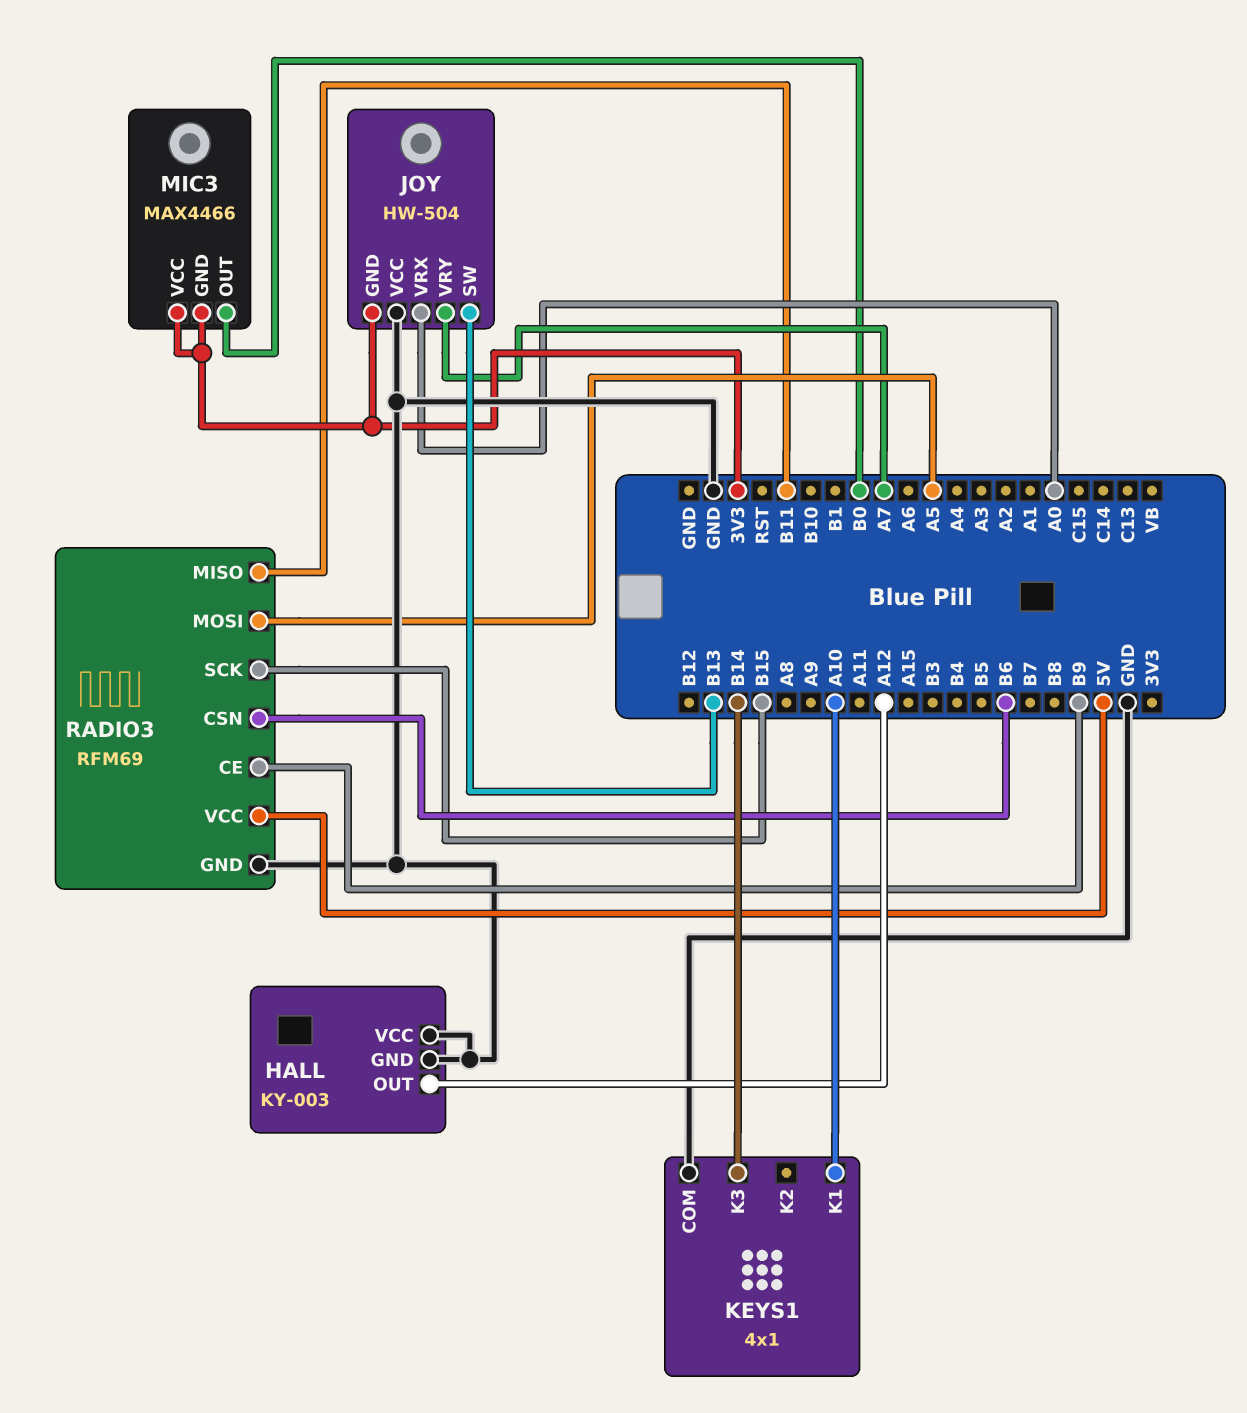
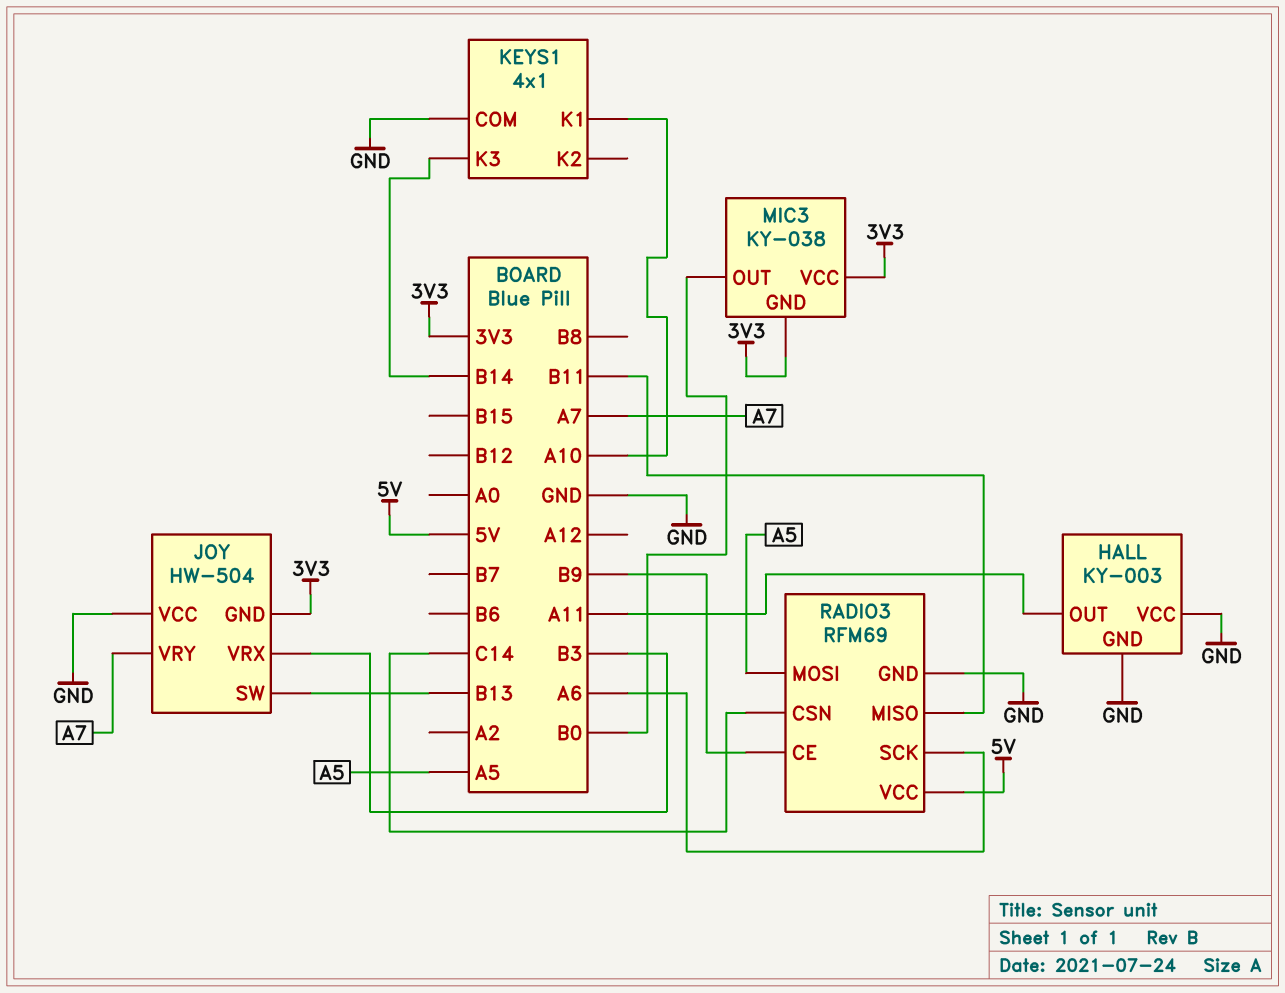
HALL pin OUT: A12 -> A11
JOY pin VRX: A0 -> B3
MIC3: MAX4466 -> KY-038
RADIO3 pin CSN: B6 -> C14
RADIO3 pin SCK: B15 -> A6

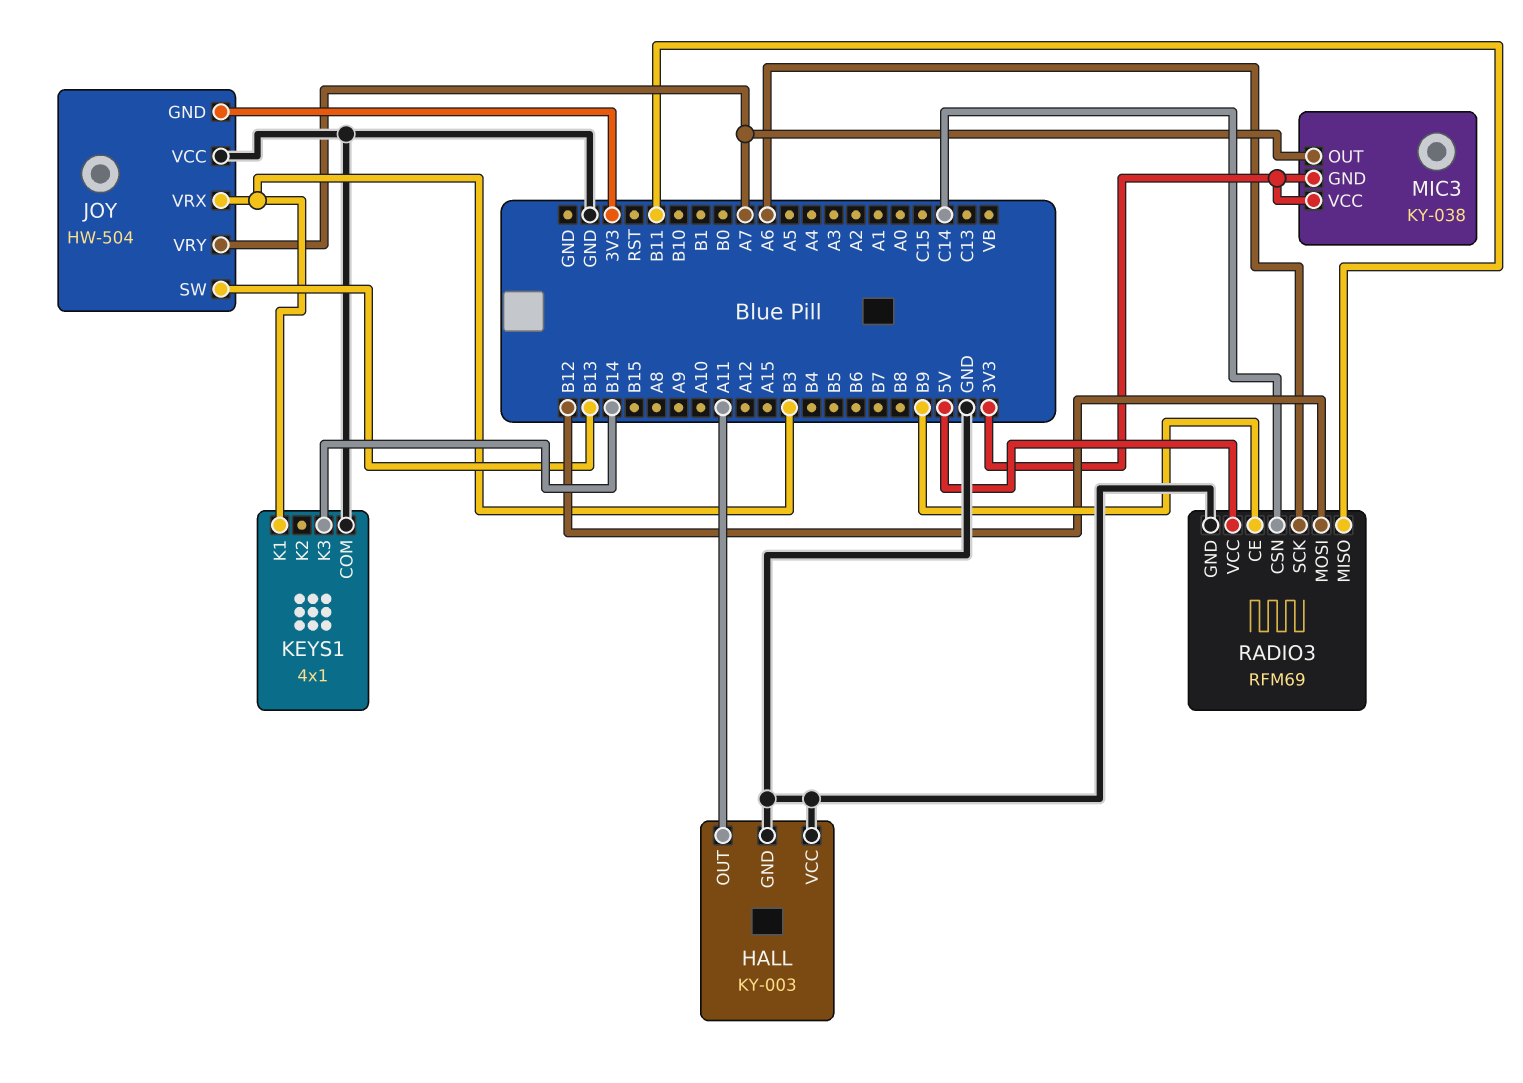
KEYS1 pin K1: A10 -> B3
MIC3 pin OUT: B0 -> A7
RADIO3 pin MOSI: A5 -> B12

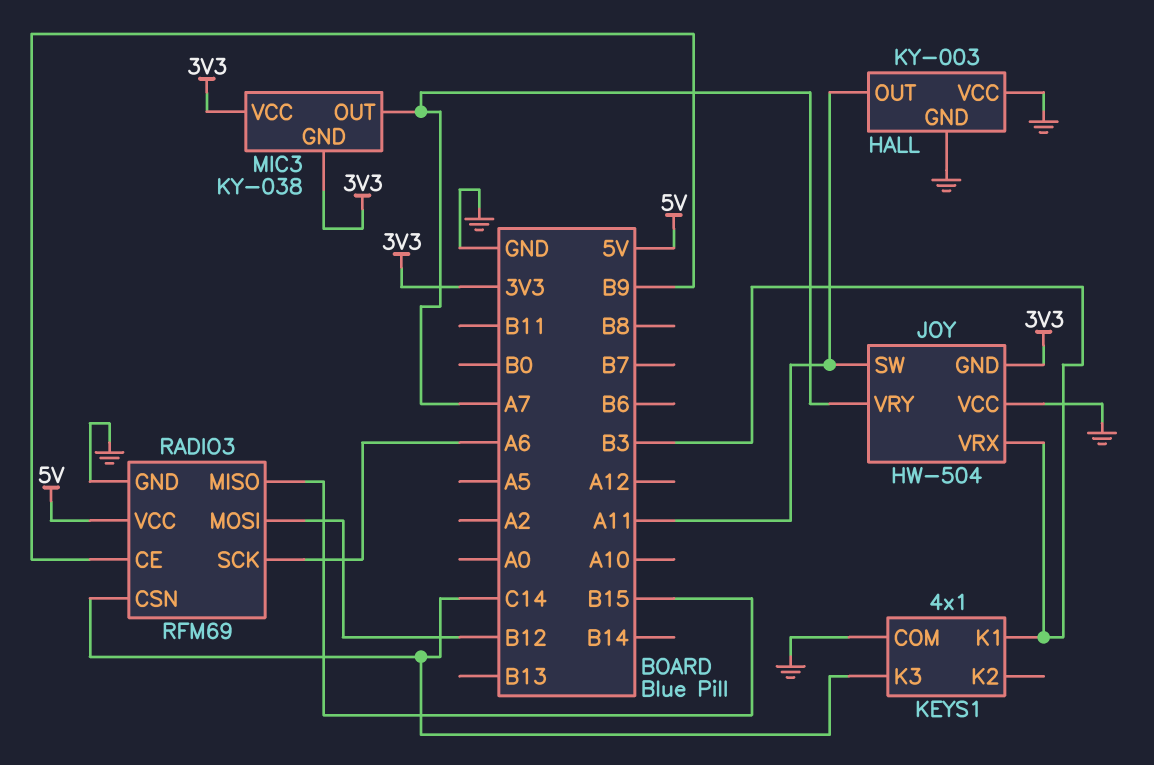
JOY pin SW: B13 -> A11
KEYS1 pin K3: B14 -> C14
RADIO3 pin MISO: B11 -> B15

